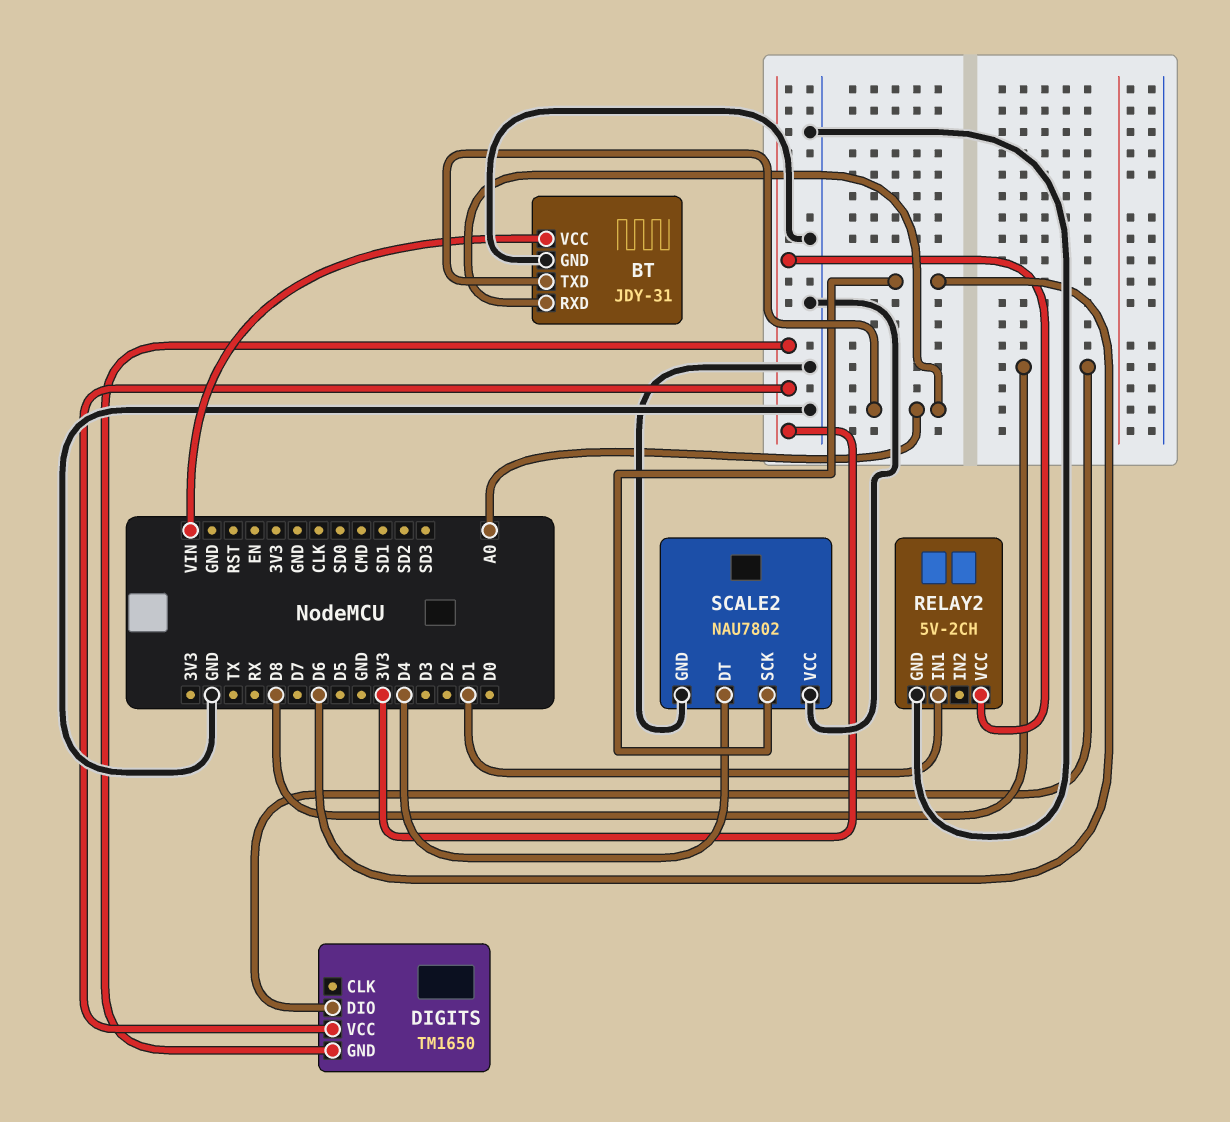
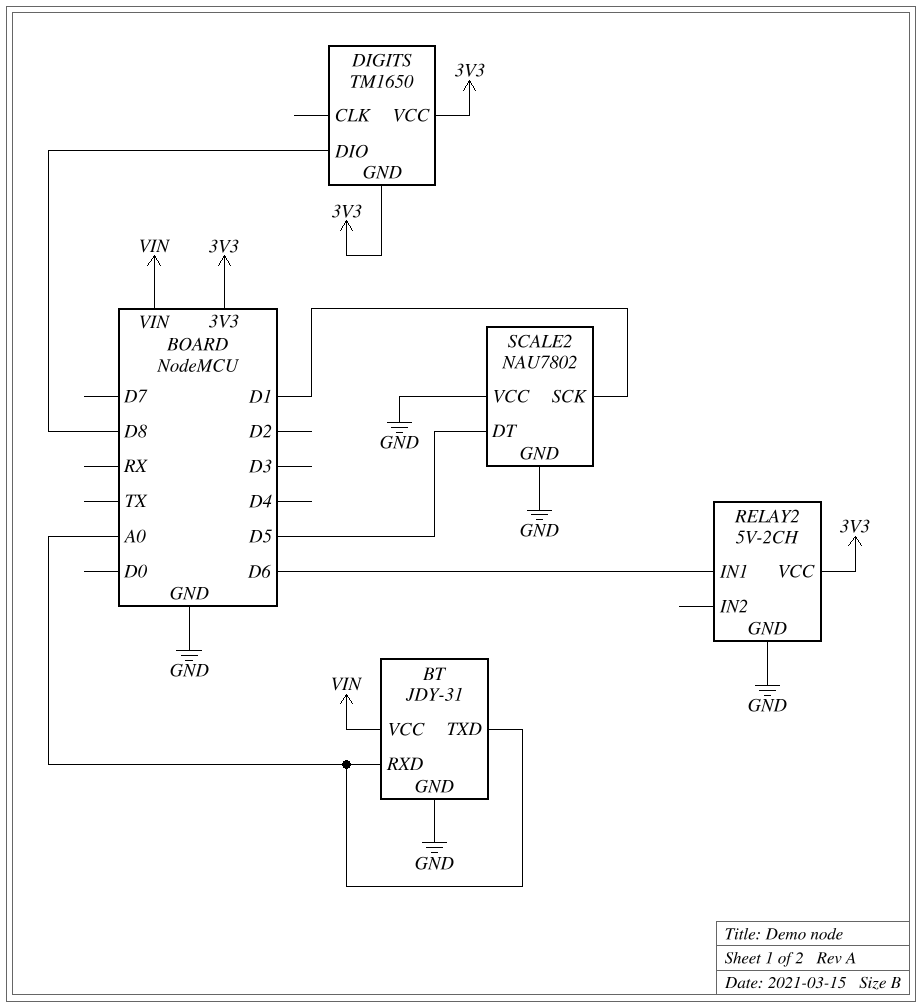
RELAY2 pin IN1: D1 -> D6
SCALE2 pin DT: D4 -> D5
SCALE2 pin SCK: D6 -> D1

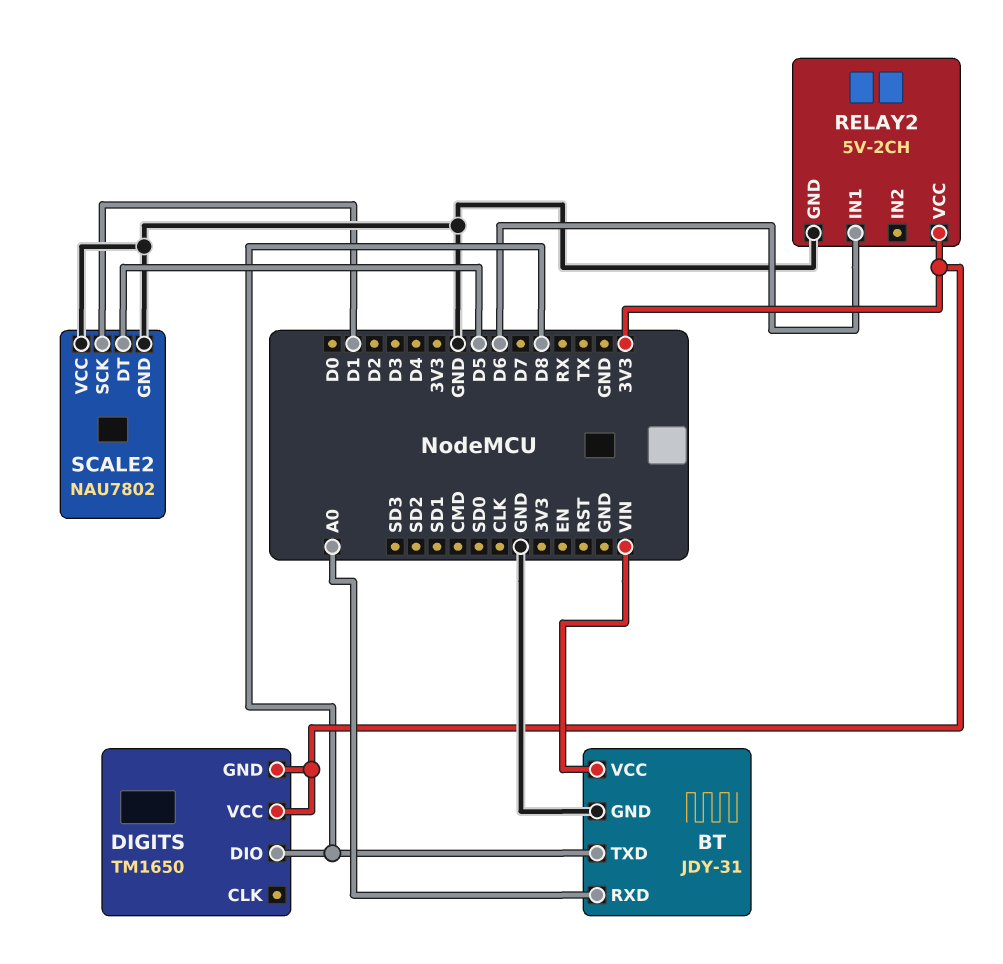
BT pin TXD: A0 -> D8

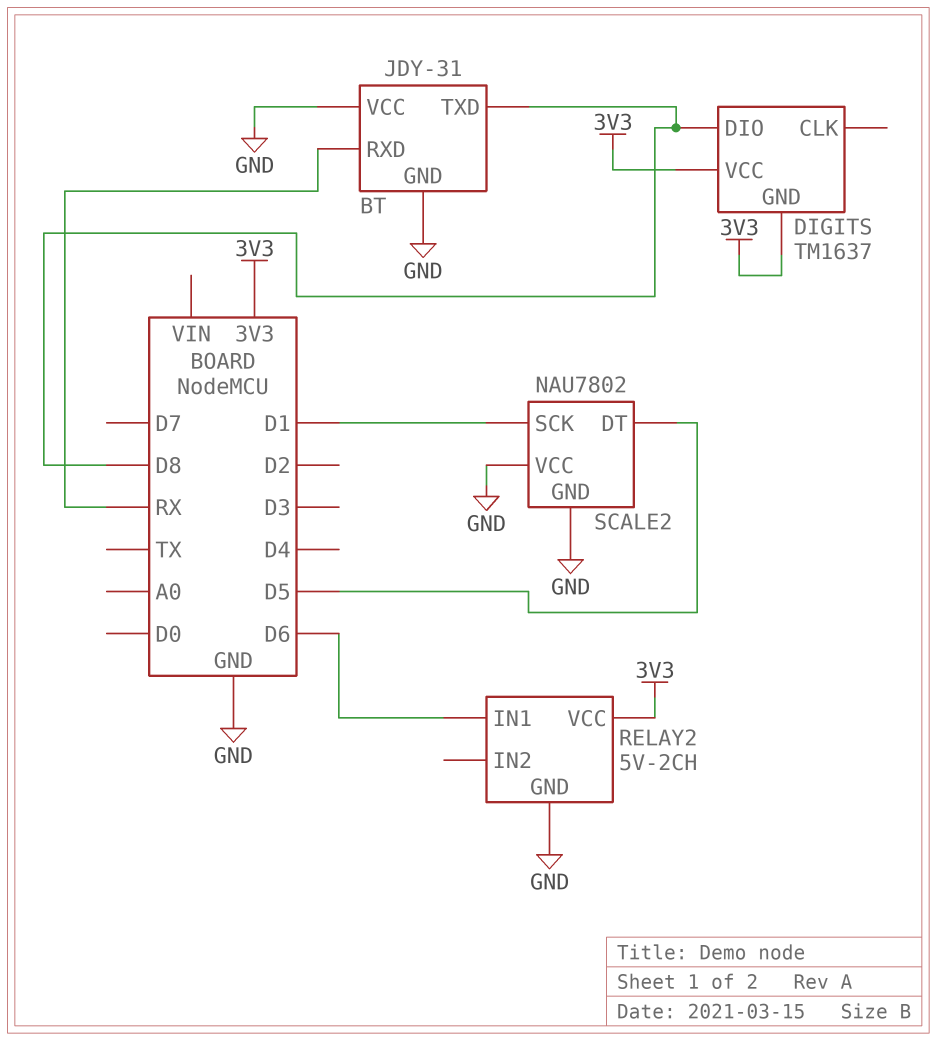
BT pin RXD: A0 -> RX
BT pin VCC: VIN -> GND
DIGITS: TM1650 -> TM1637

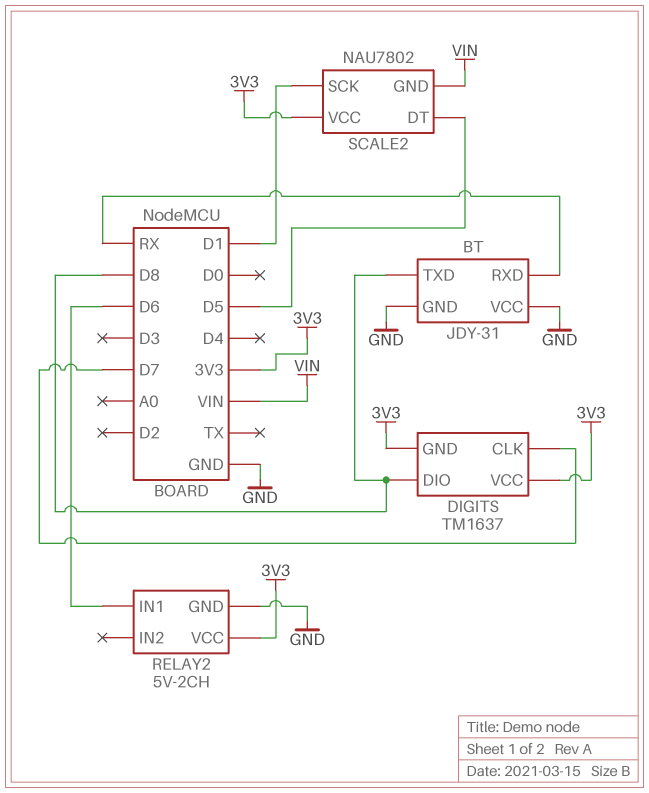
DIGITS pin CLK: none -> D7
SCALE2 pin GND: GND -> VIN
SCALE2 pin VCC: GND -> 3V3

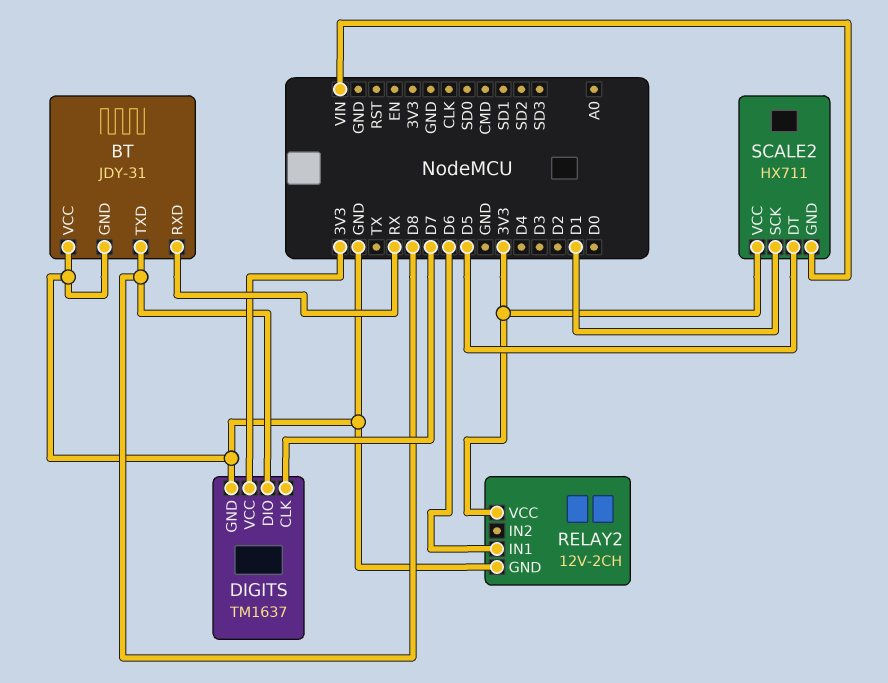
DIGITS pin GND: 3V3 -> GND
RELAY2: 5V-2CH -> 12V-2CH
SCALE2: NAU7802 -> HX711

